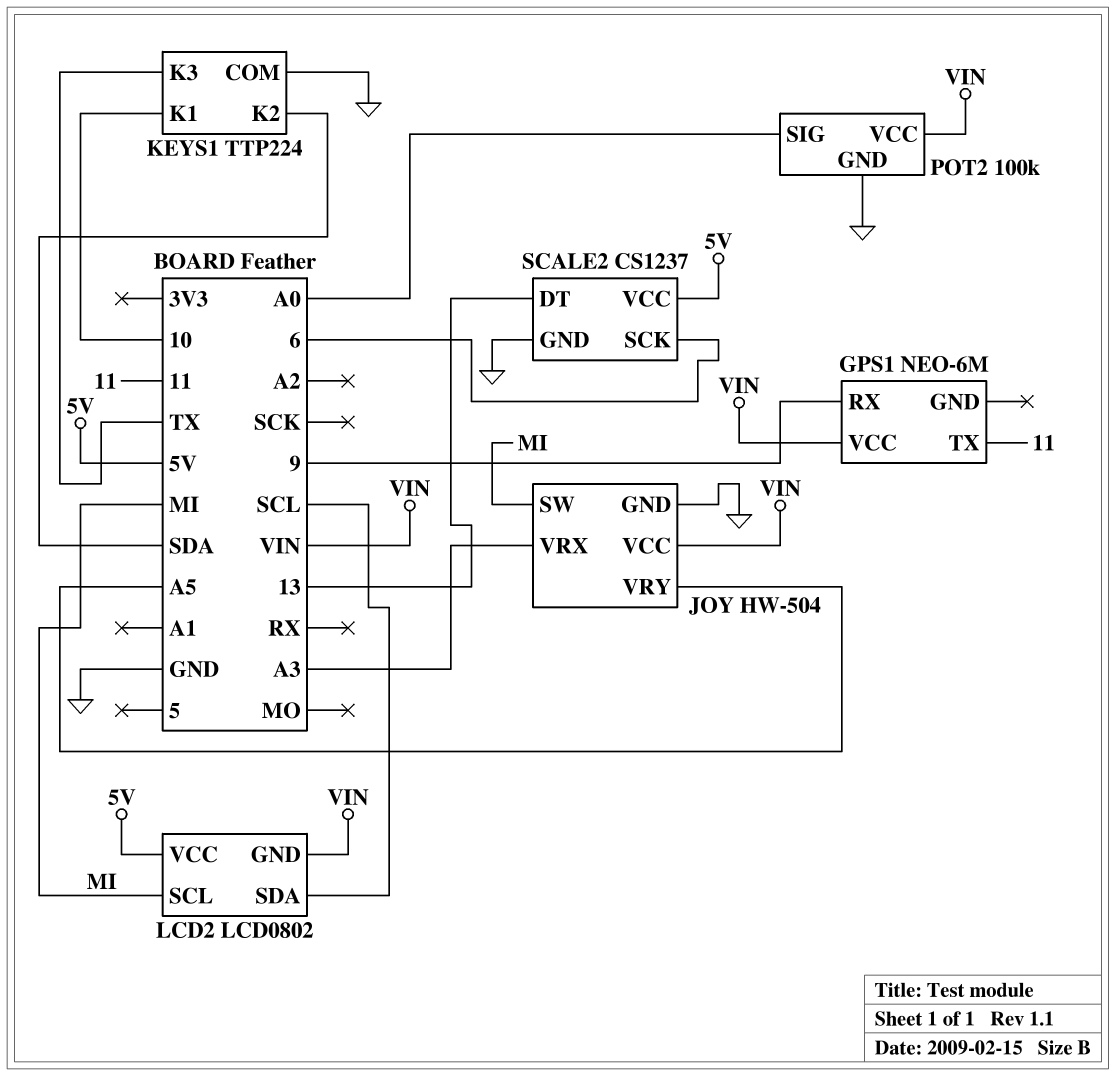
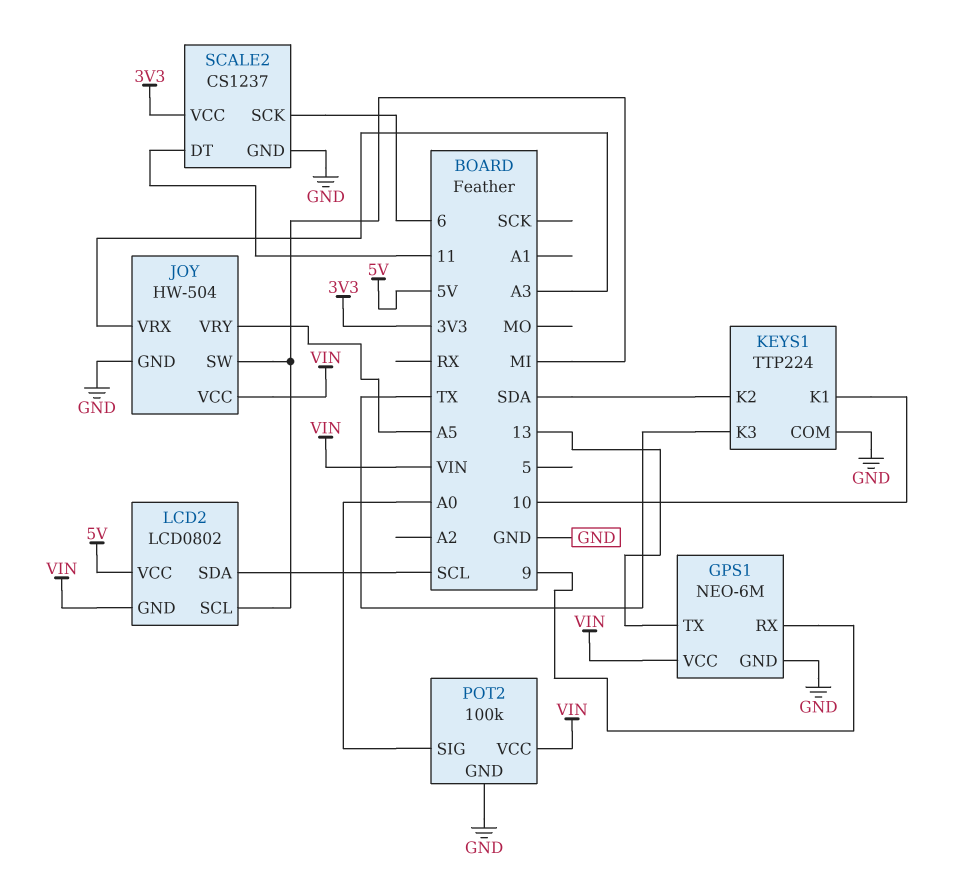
GPS1 pin GND: none -> GND
GPS1 pin TX: 11 -> 13
SCALE2 pin DT: 13 -> 11
SCALE2 pin VCC: 5V -> 3V3

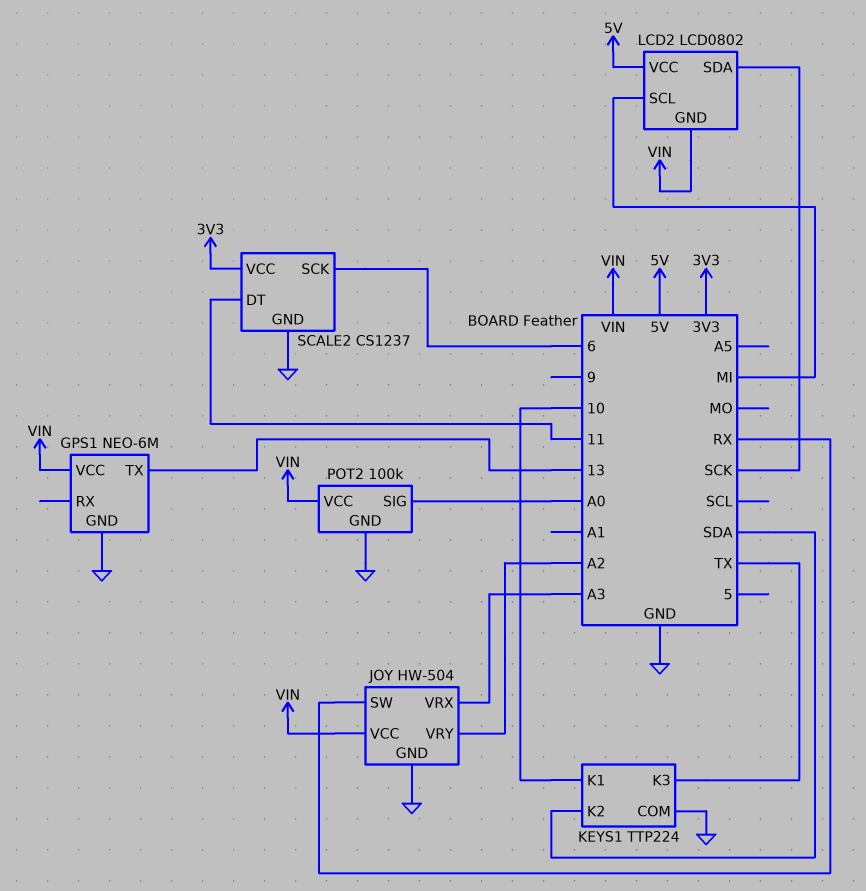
GPS1 pin RX: 9 -> none
JOY pin SW: MI -> RX
JOY pin VRY: A5 -> A2
LCD2 pin SDA: SCL -> SCK

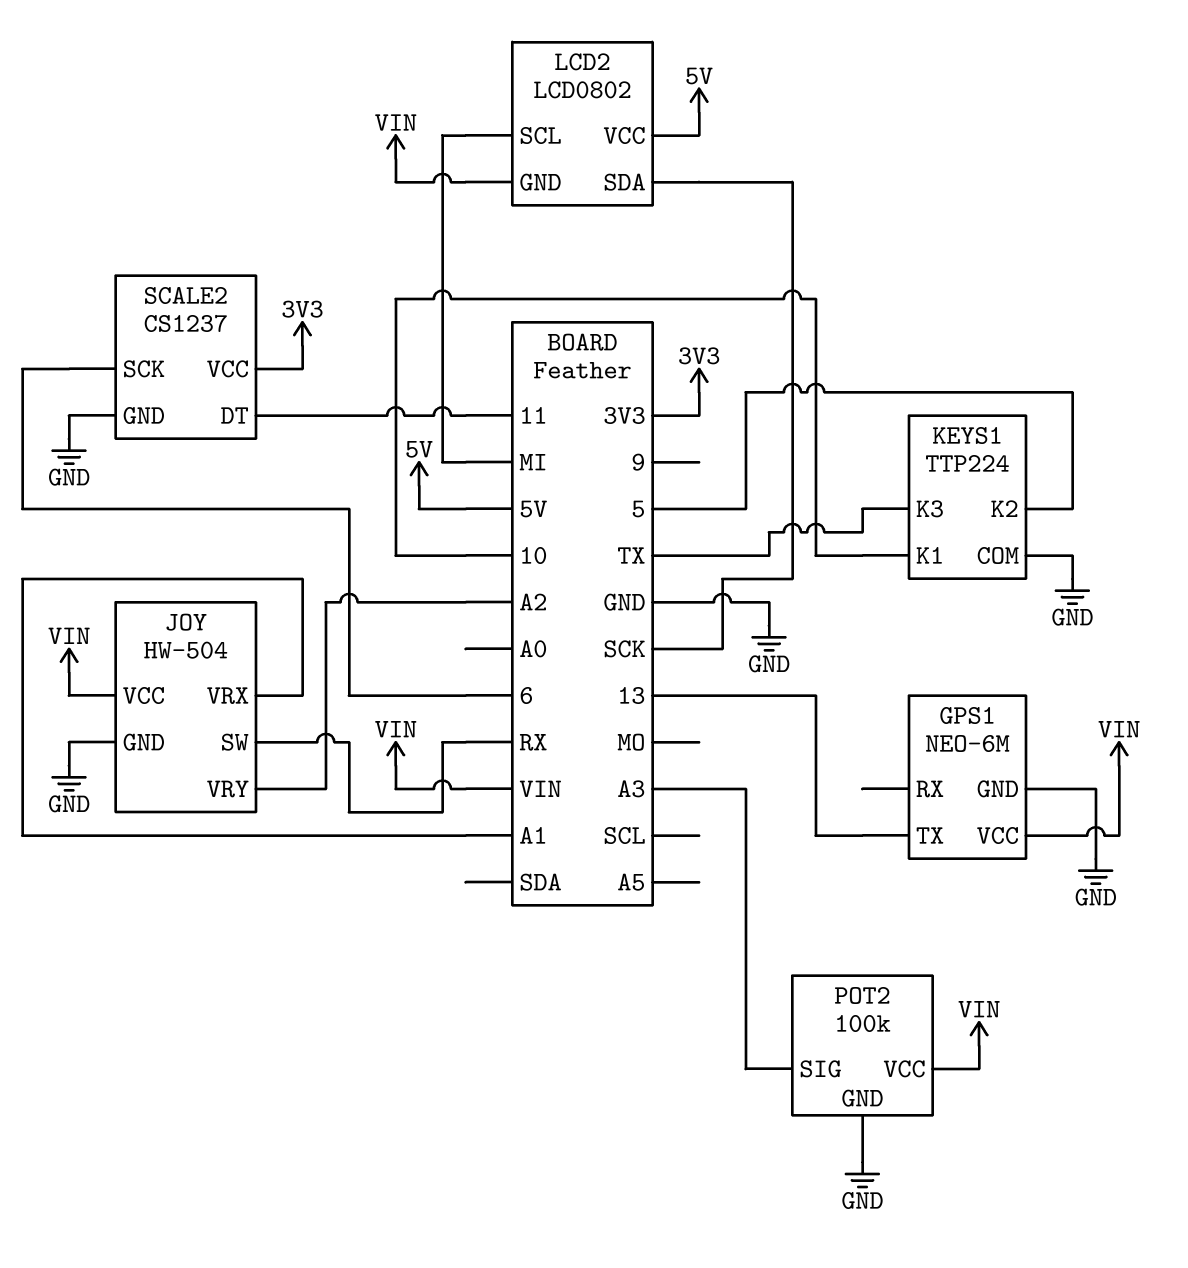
JOY pin VRX: A3 -> A1
KEYS1 pin K2: SDA -> 5
POT2 pin SIG: A0 -> A3

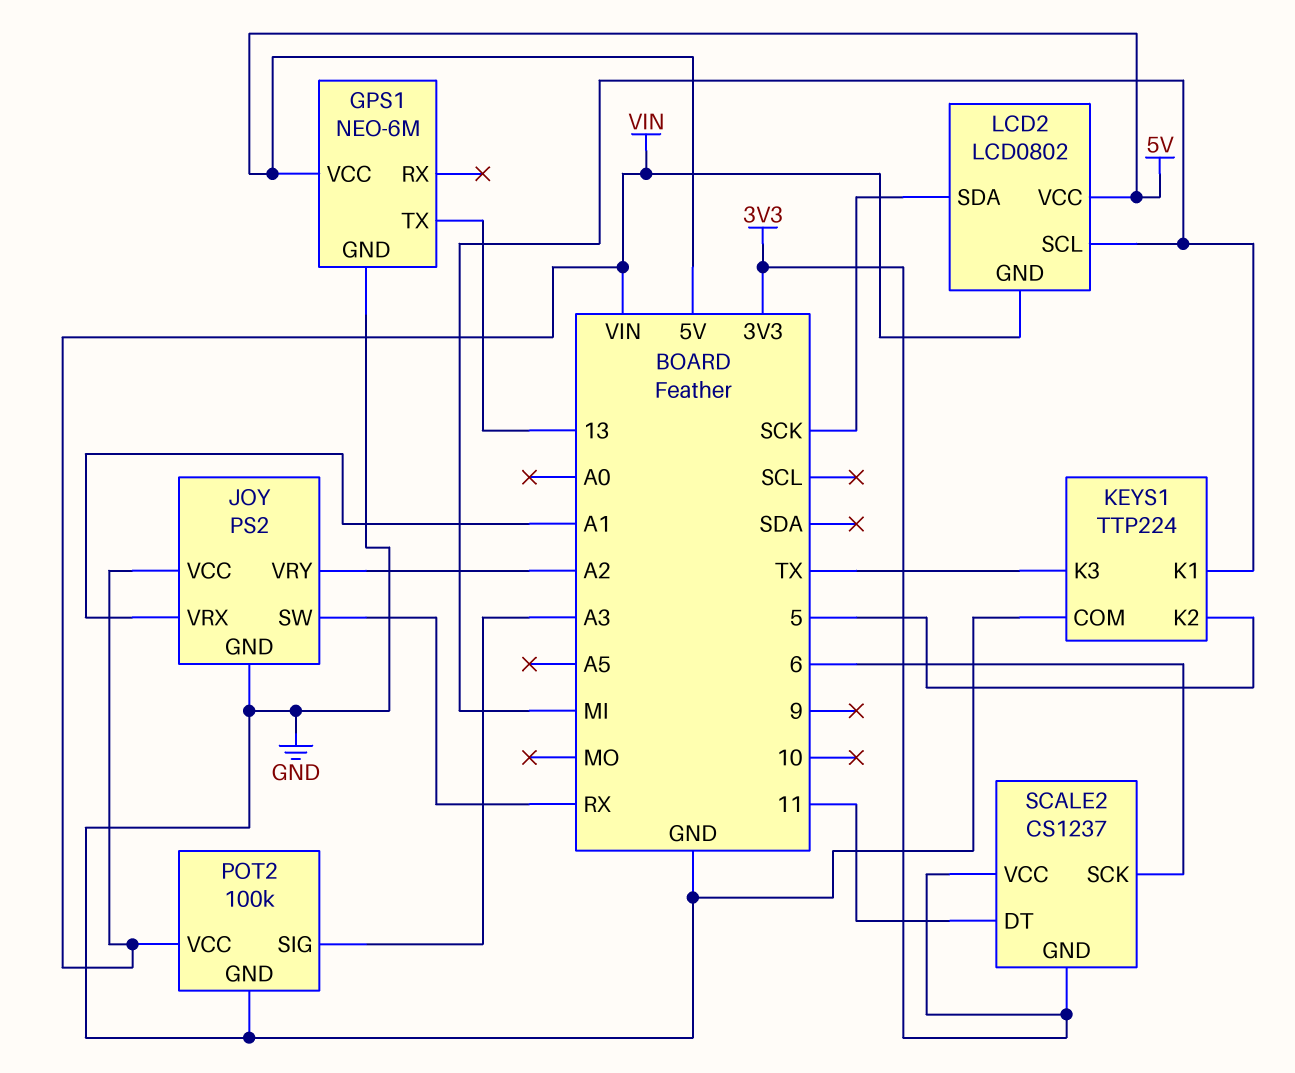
GPS1 pin VCC: VIN -> 5V
JOY: HW-504 -> PS2
KEYS1 pin K1: 10 -> MI
SCALE2 pin GND: GND -> 3V3

